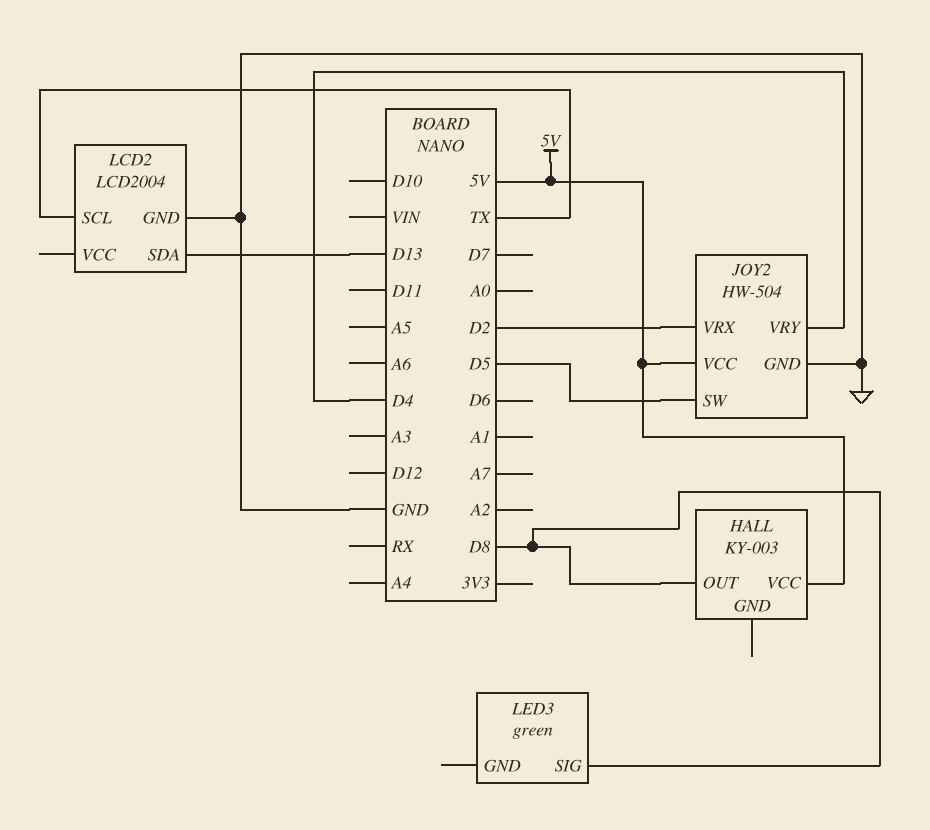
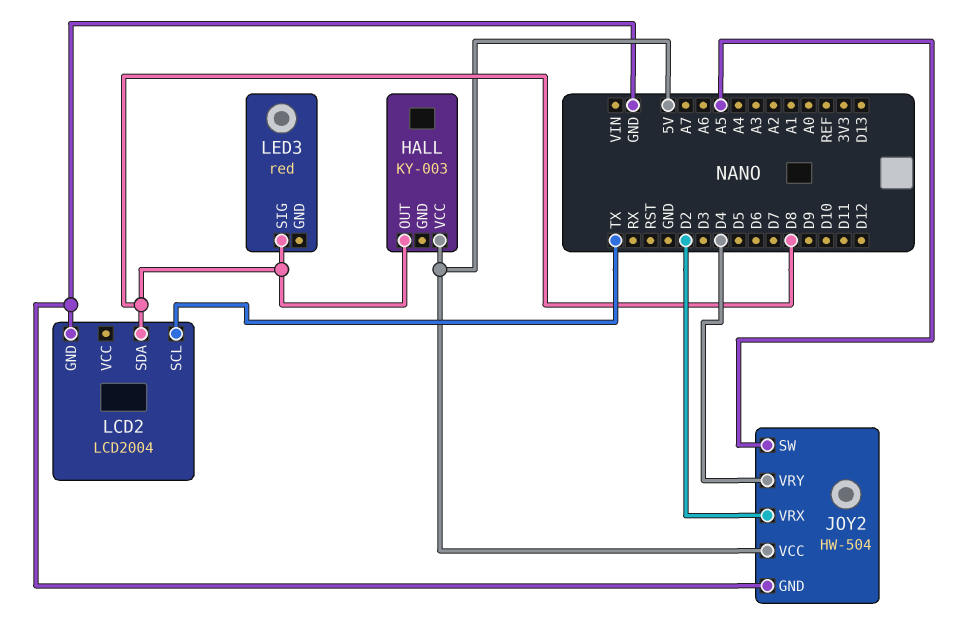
JOY2 pin SW: D5 -> A5
LCD2 pin SDA: D13 -> D8
LED3: green -> red

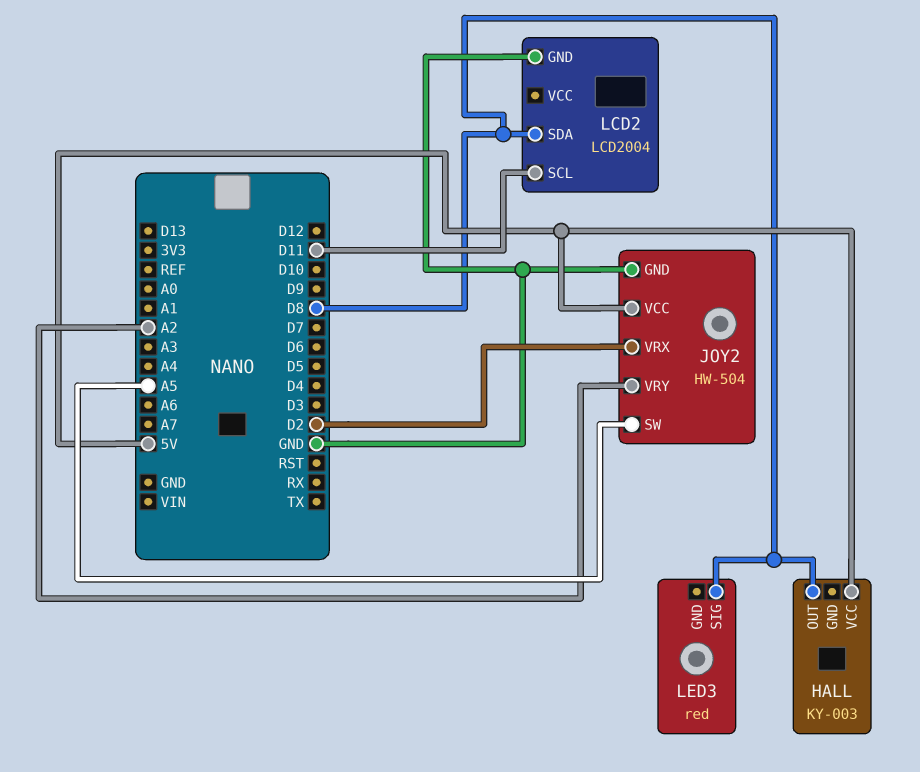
JOY2 pin VRY: D4 -> A2
LCD2 pin SCL: TX -> D11

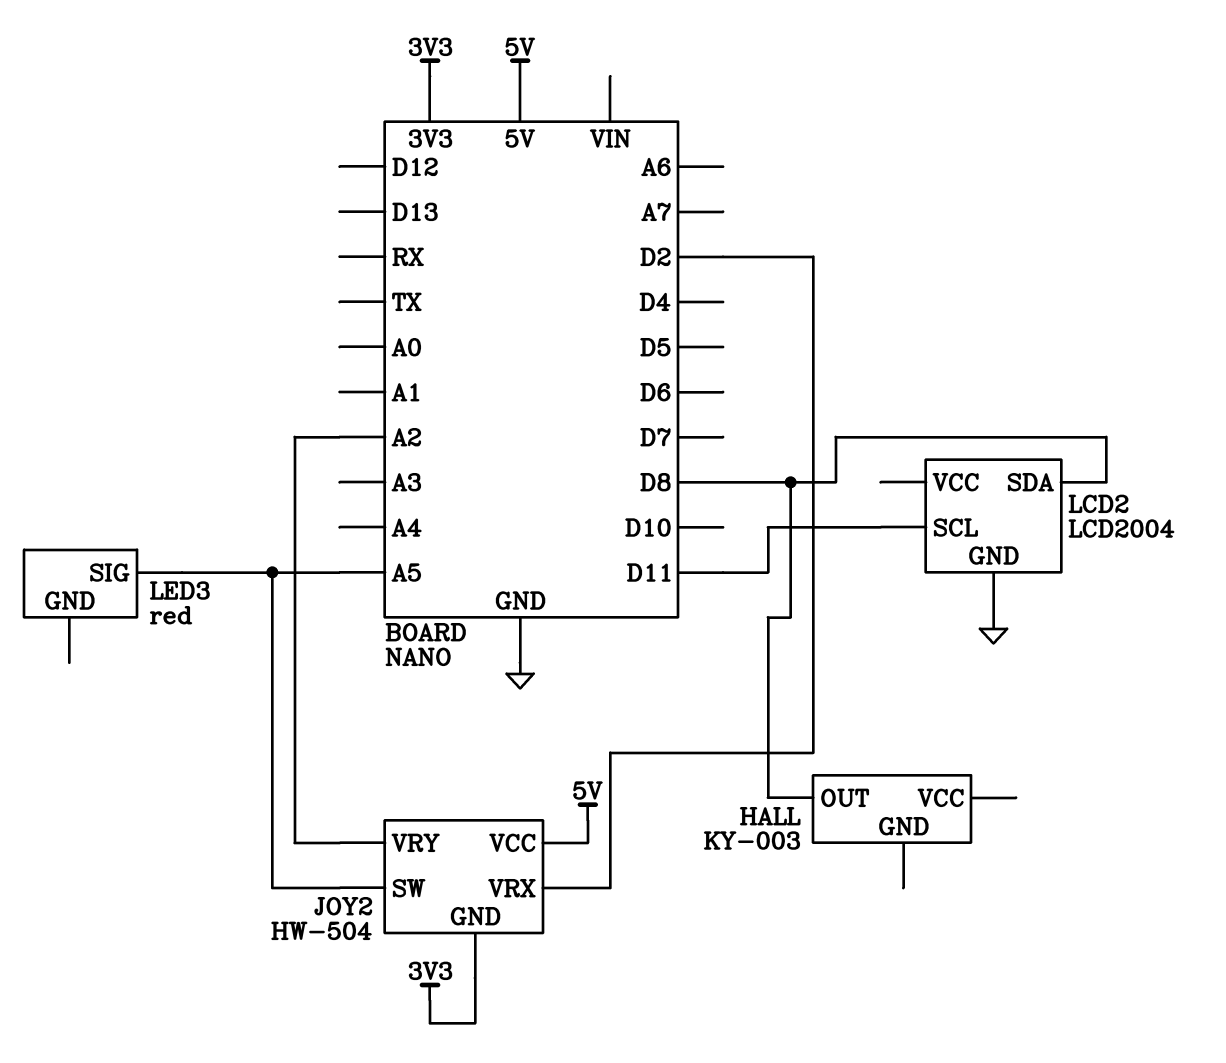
HALL pin VCC: 5V -> none
JOY2 pin GND: GND -> 3V3
LED3 pin SIG: D8 -> A5

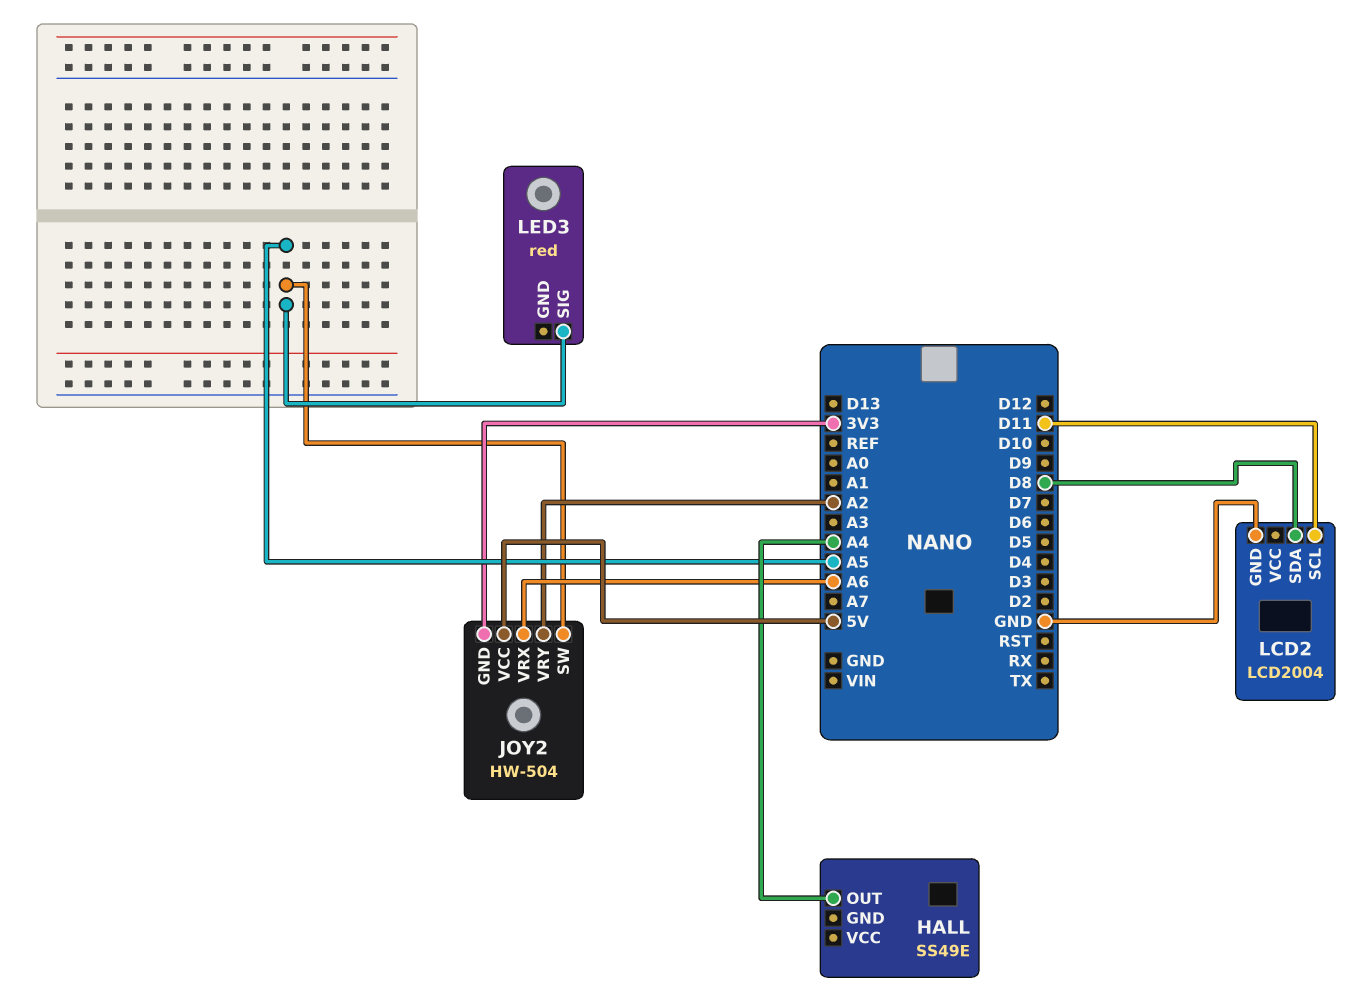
HALL: KY-003 -> SS49E
HALL pin OUT: D8 -> A4
JOY2 pin VRX: D2 -> A6

